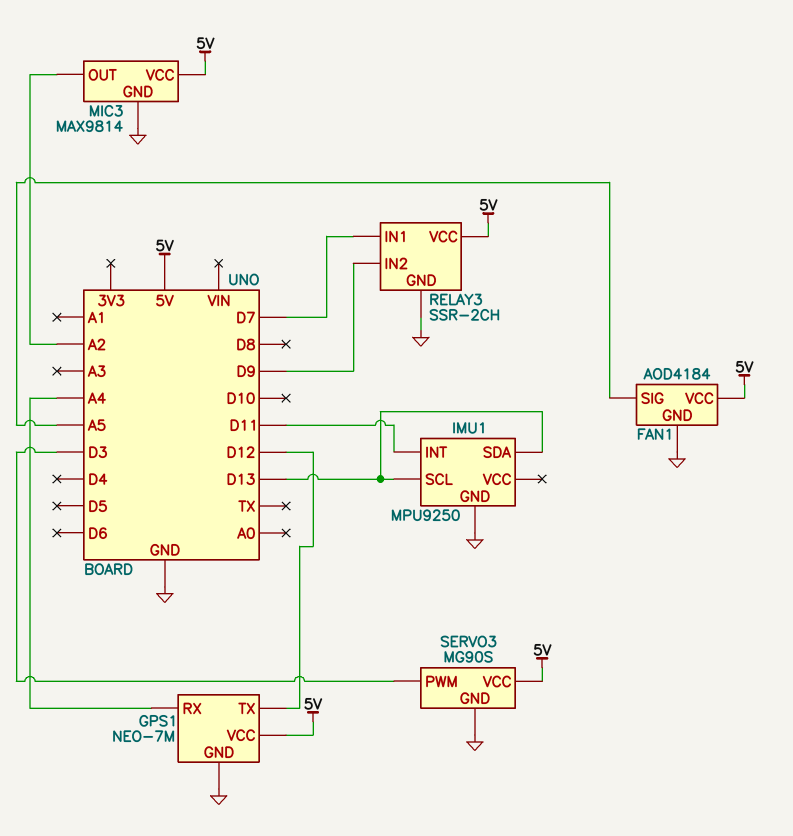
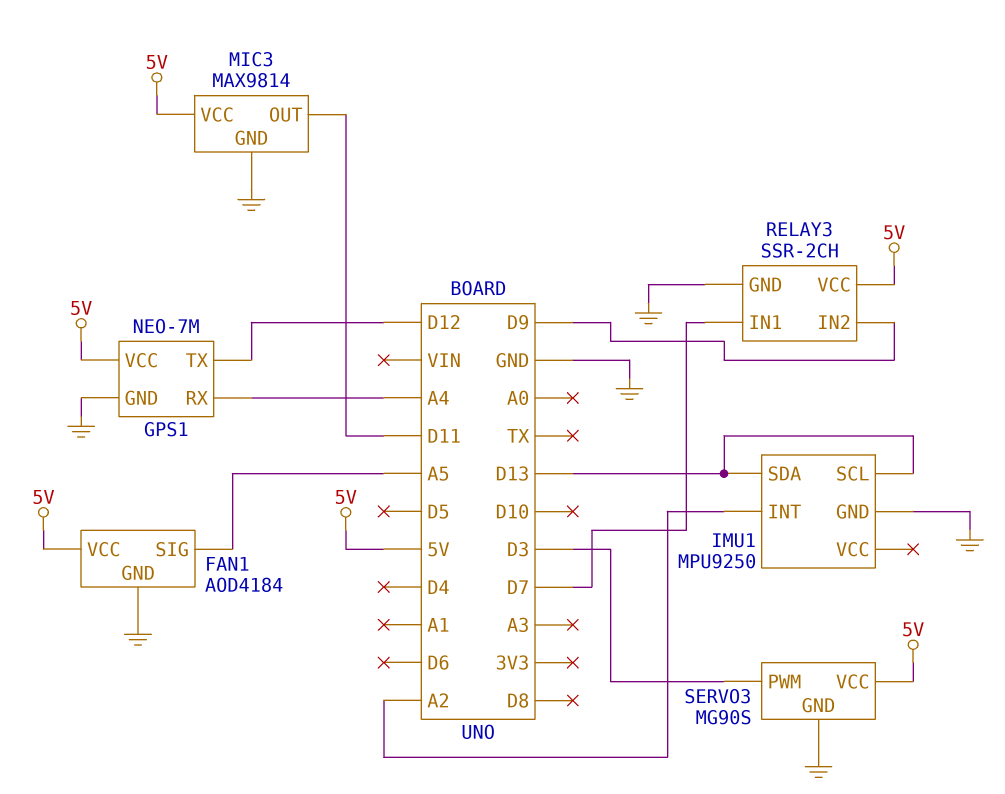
IMU1 pin INT: D11 -> A2
MIC3 pin OUT: A2 -> D11

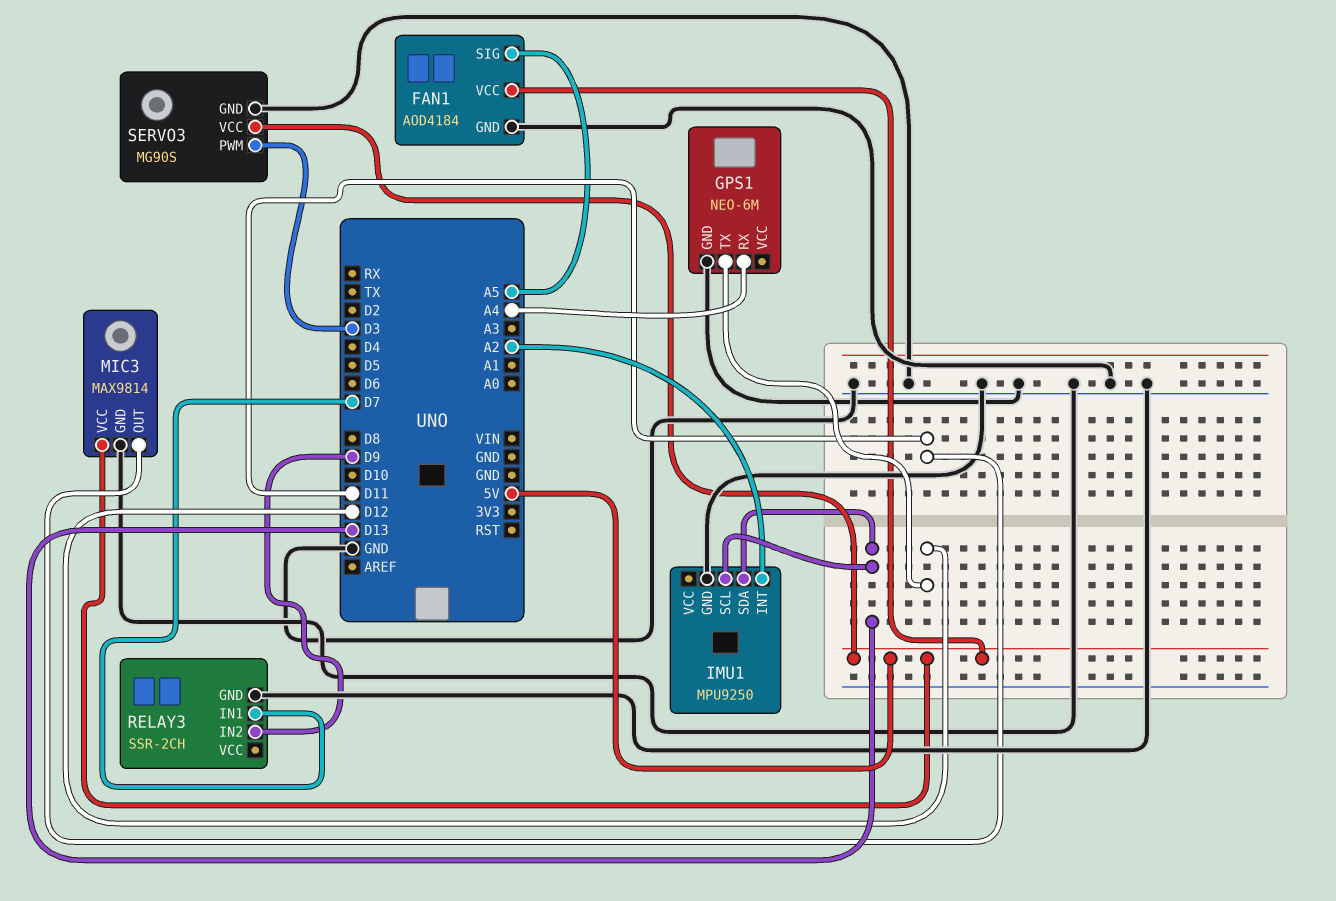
GPS1: NEO-7M -> NEO-6M
GPS1 pin VCC: 5V -> none
RELAY3 pin VCC: 5V -> none

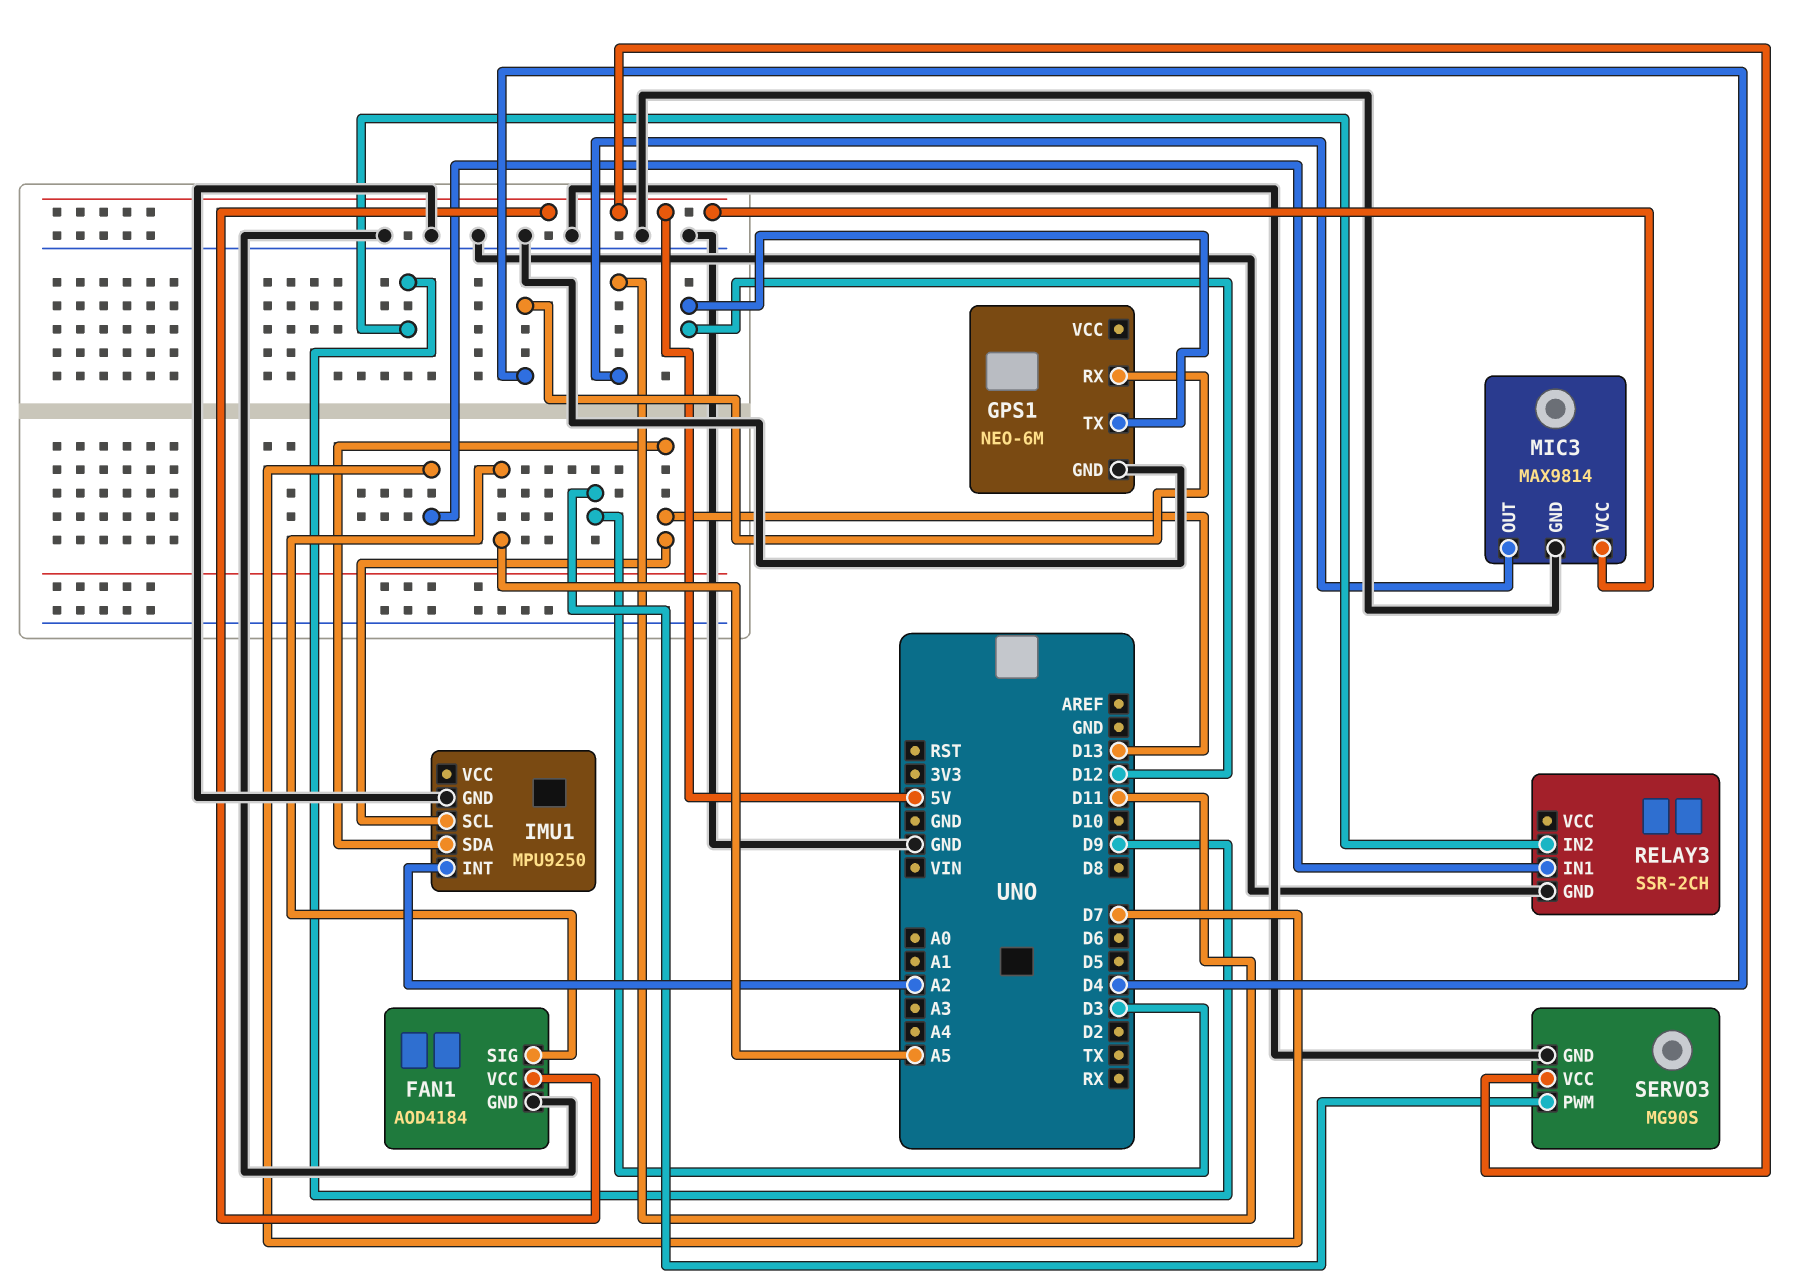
GPS1 pin RX: A4 -> D4

